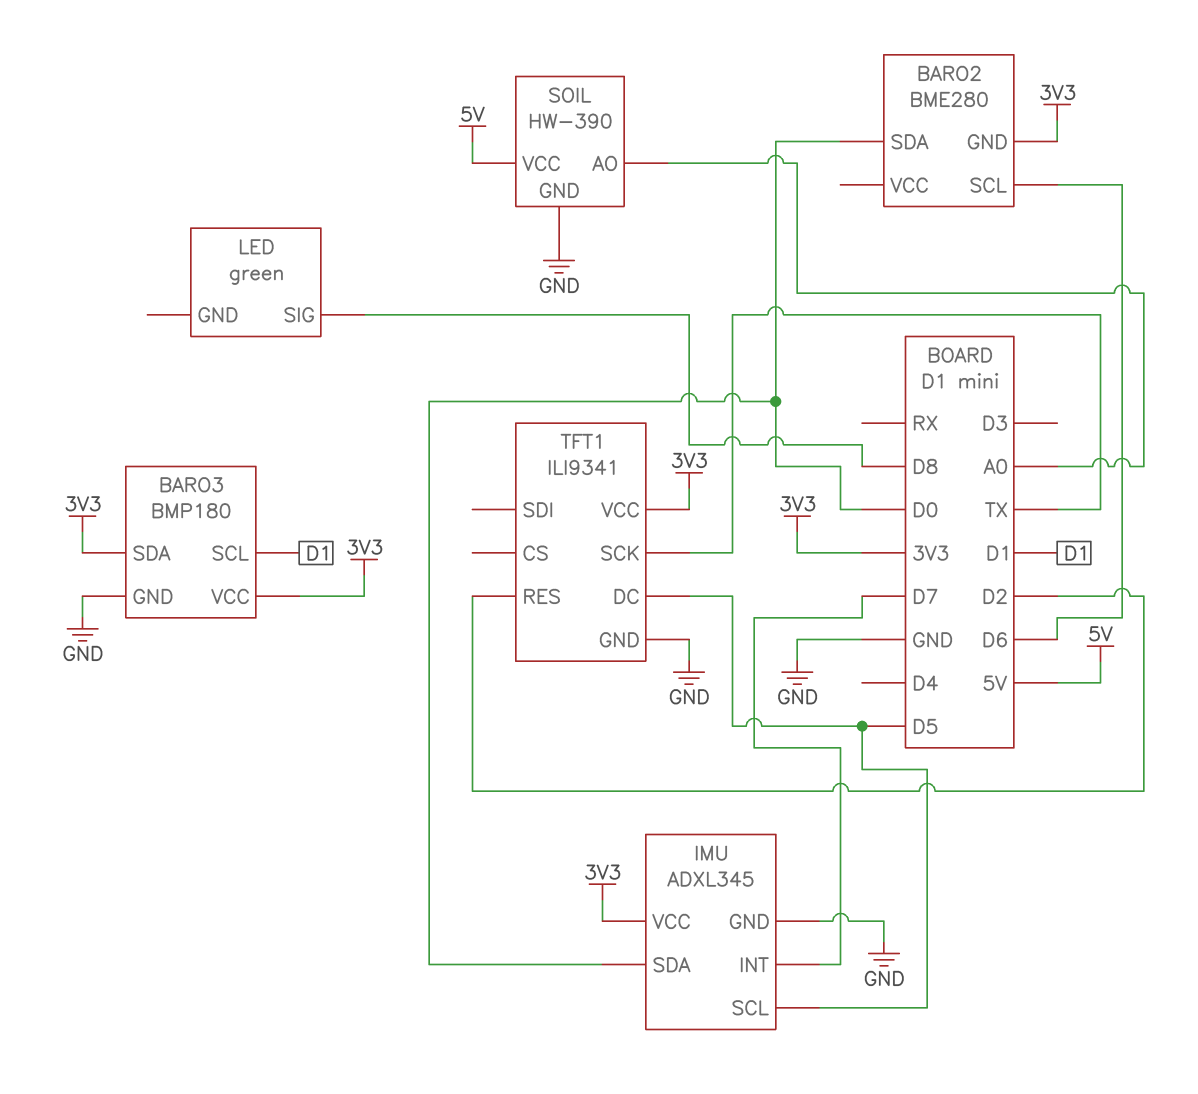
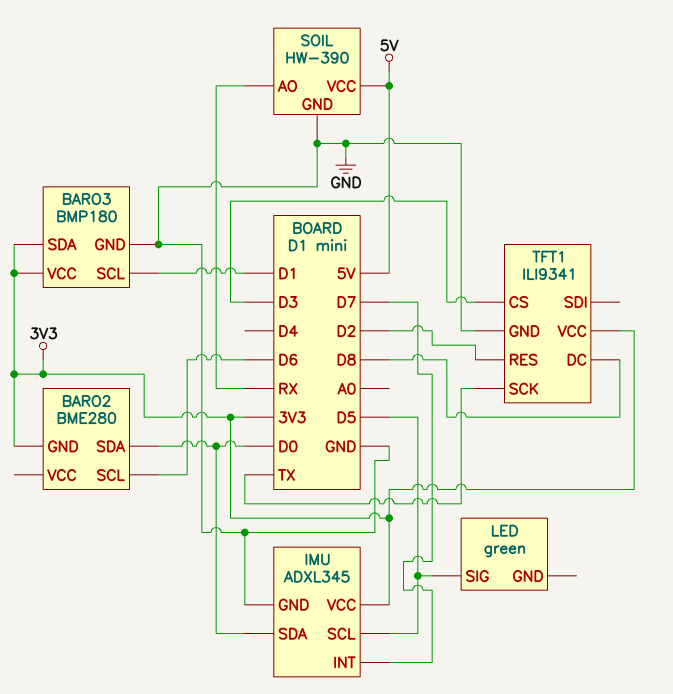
LED pin SIG: D8 -> D5
SOIL pin AO: A0 -> RX
TFT1 pin CS: none -> D3
TFT1 pin DC: D5 -> D8

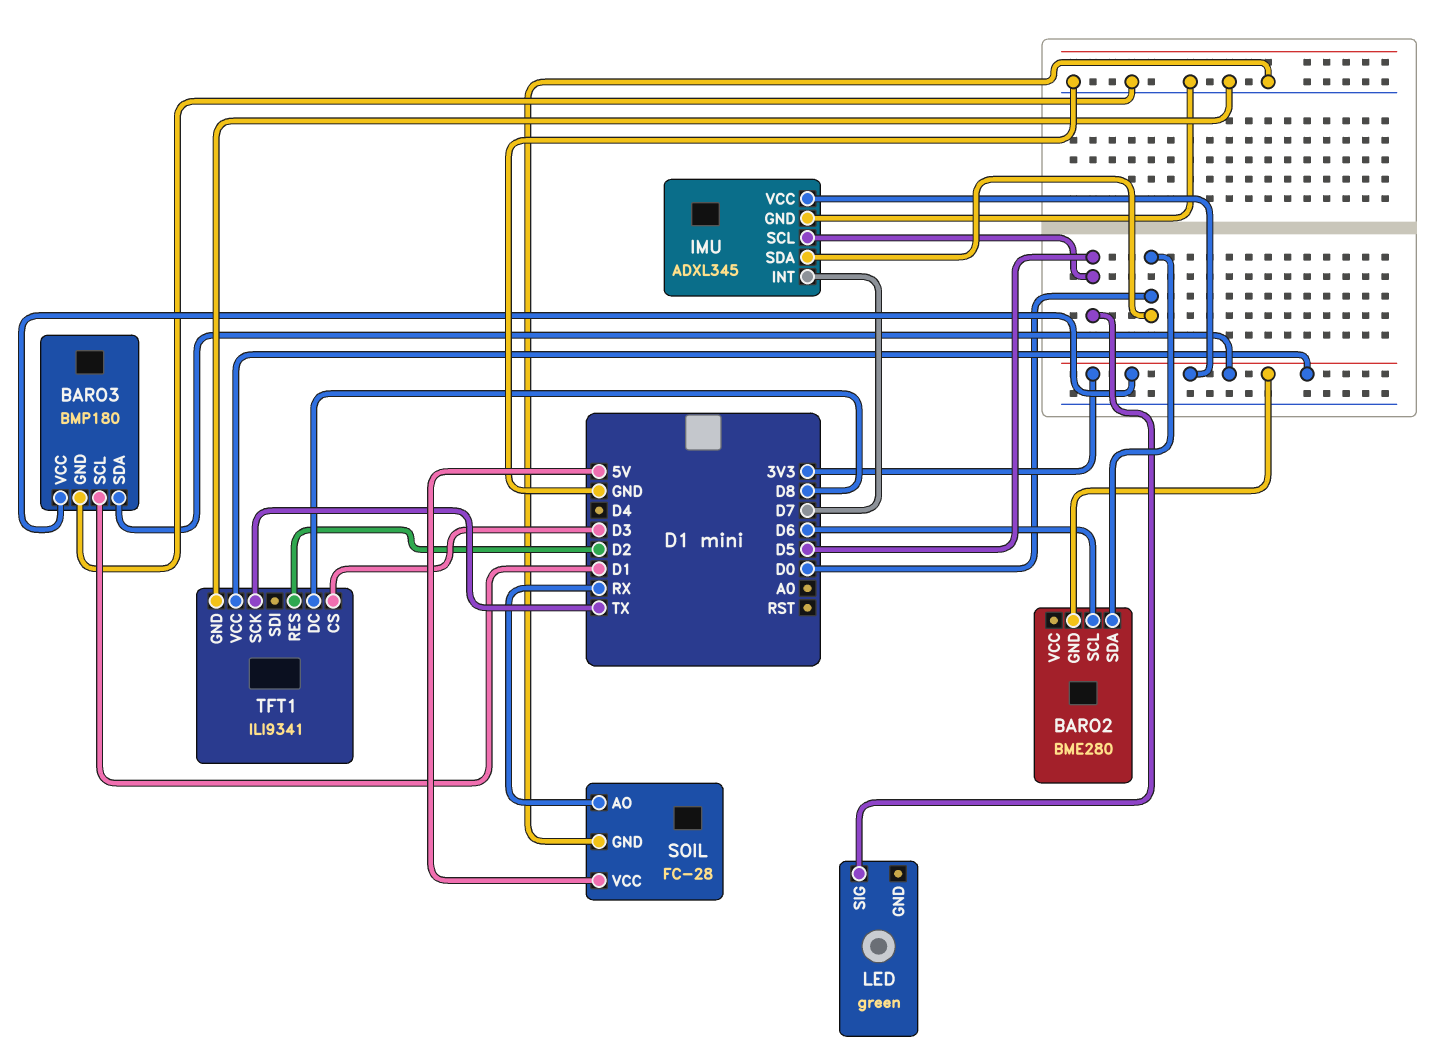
SOIL: HW-390 -> FC-28

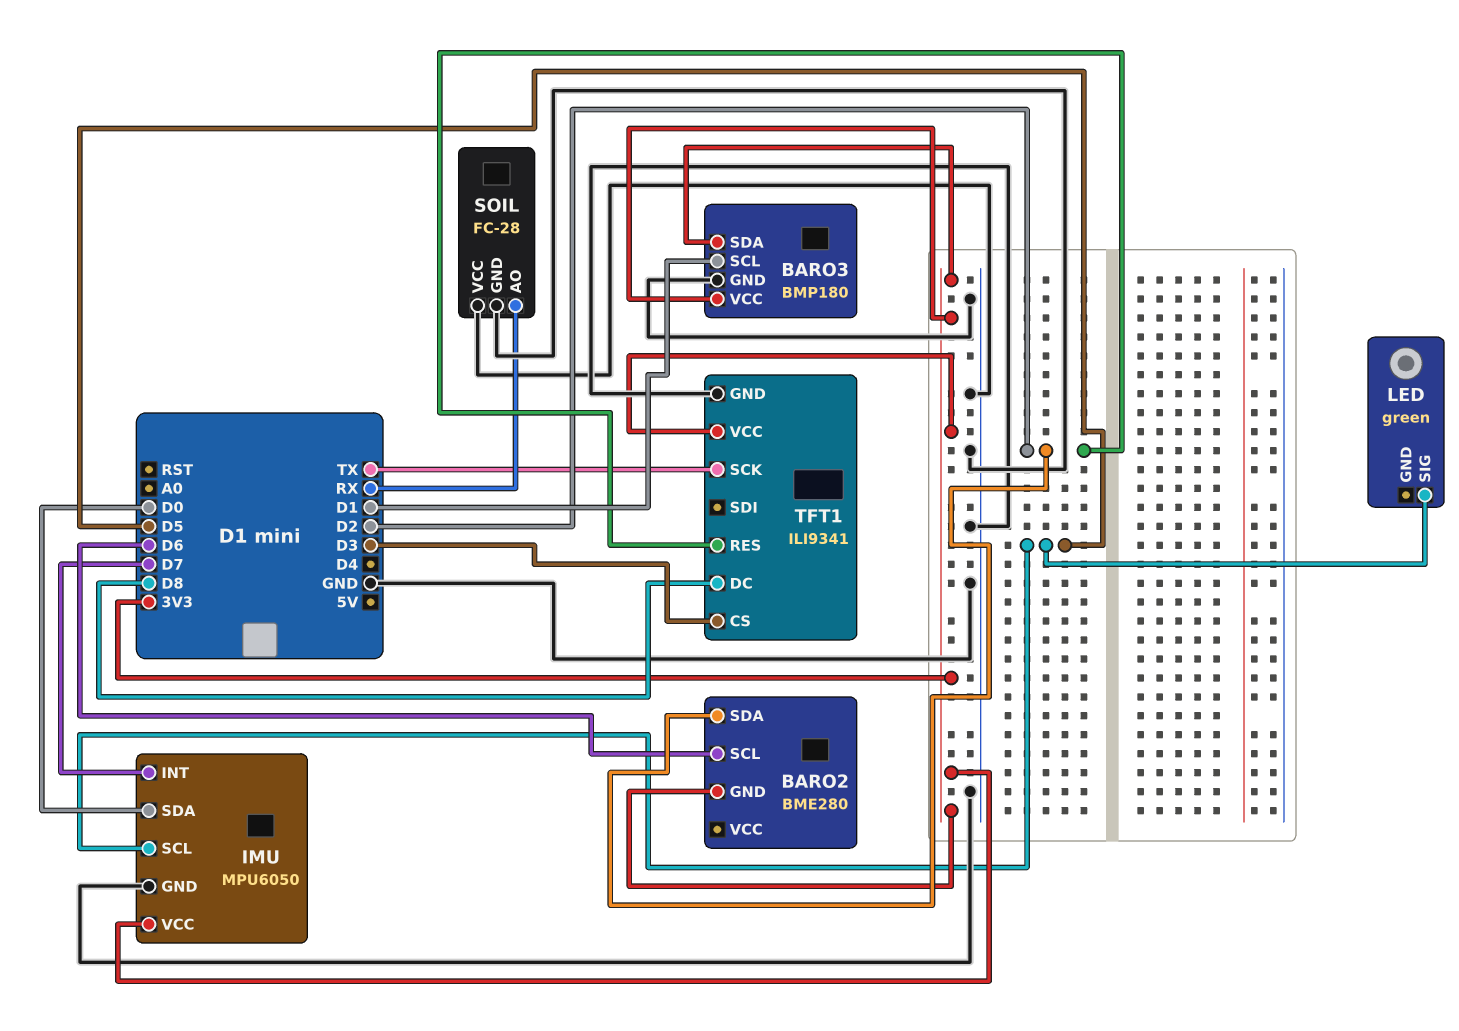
BARO2 pin SDA: D0 -> D2
IMU: ADXL345 -> MPU6050
SOIL pin VCC: 5V -> GND

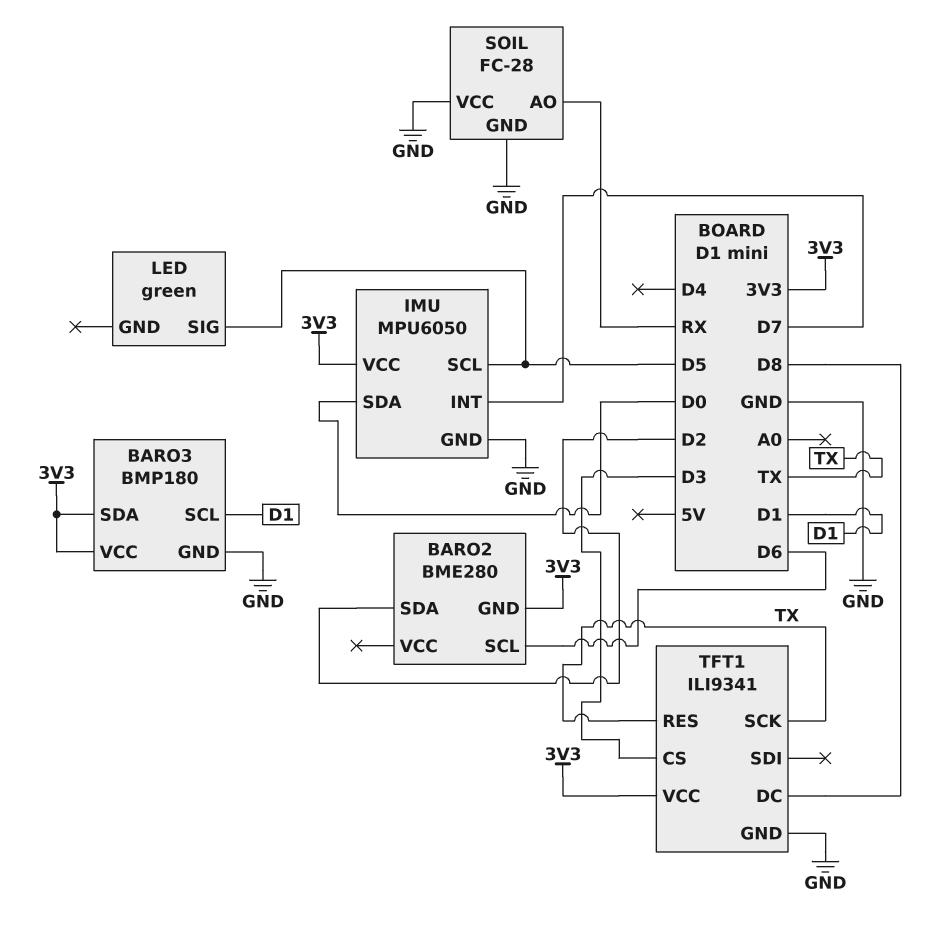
TFT1 pin RES: D2 -> TX

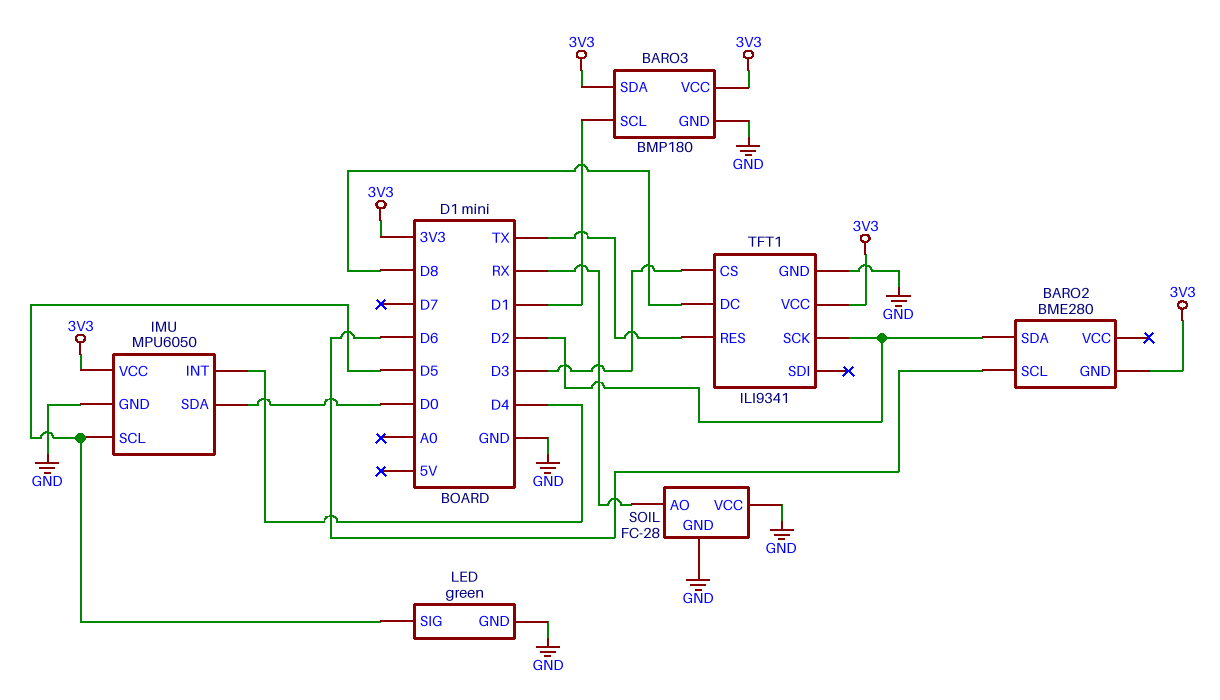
IMU pin INT: D7 -> D4
LED pin GND: none -> GND
TFT1 pin SCK: TX -> D2

